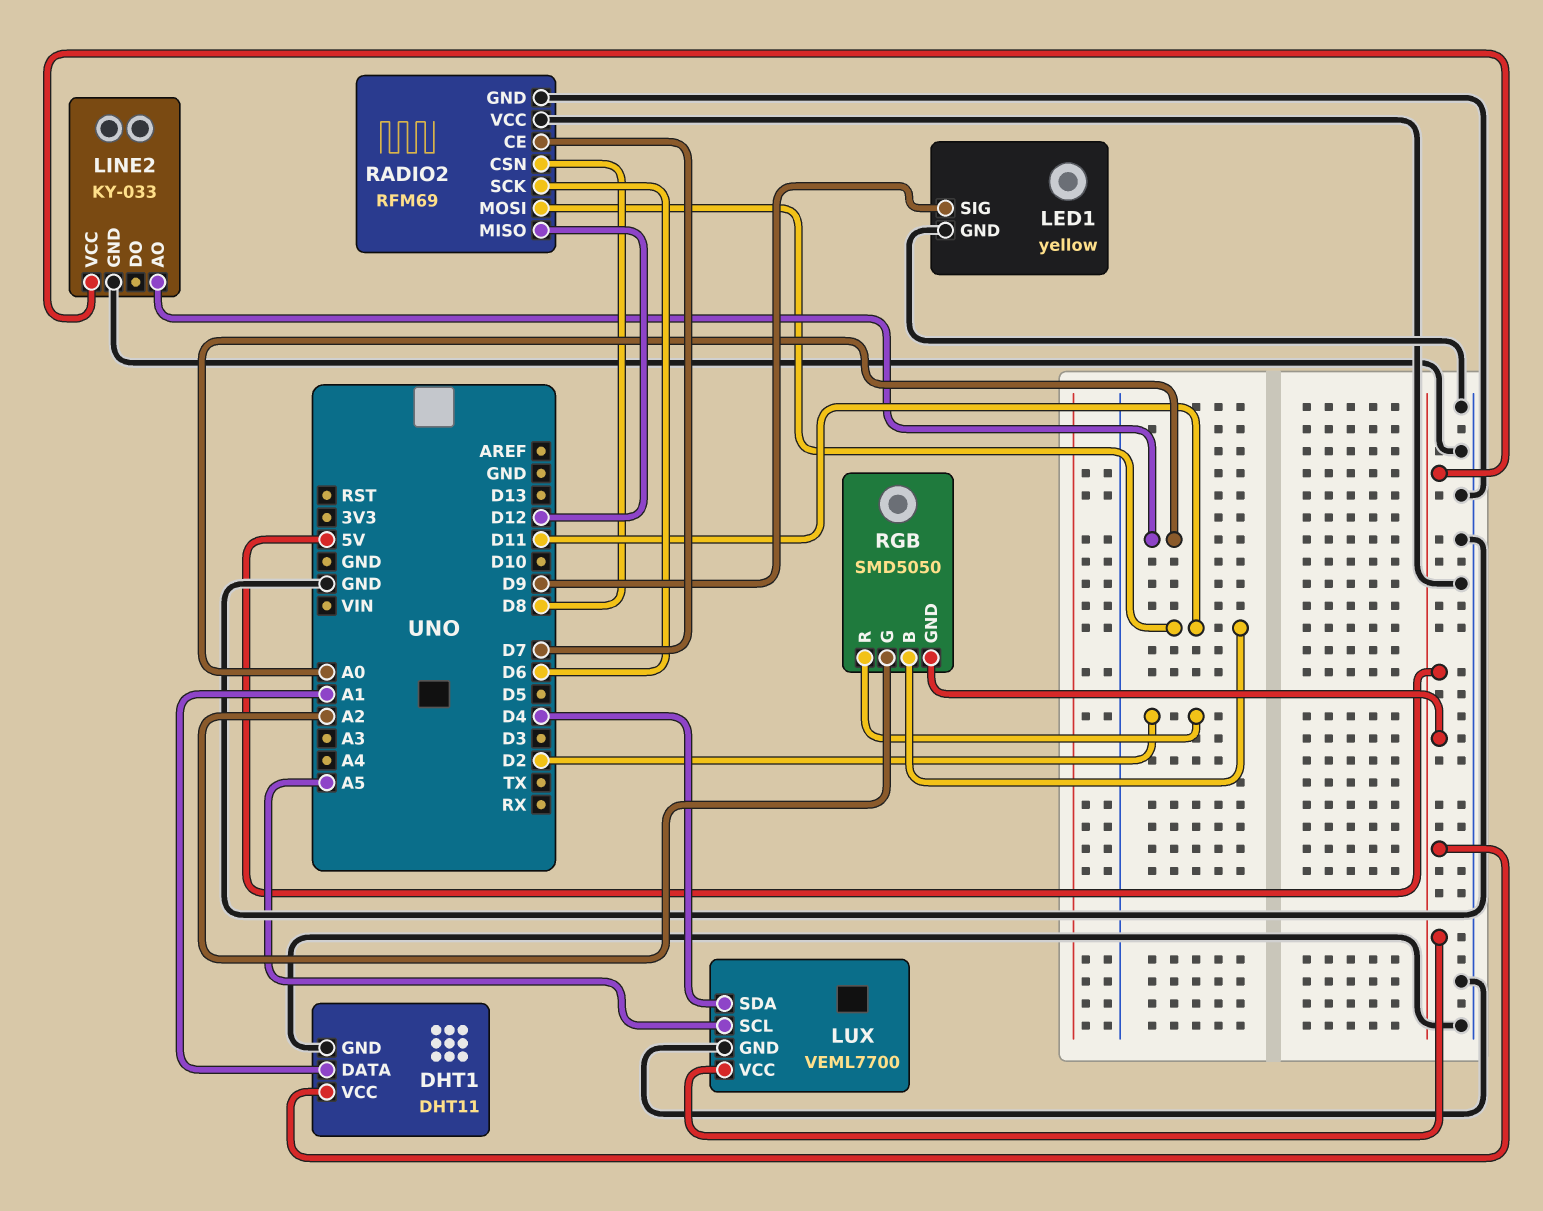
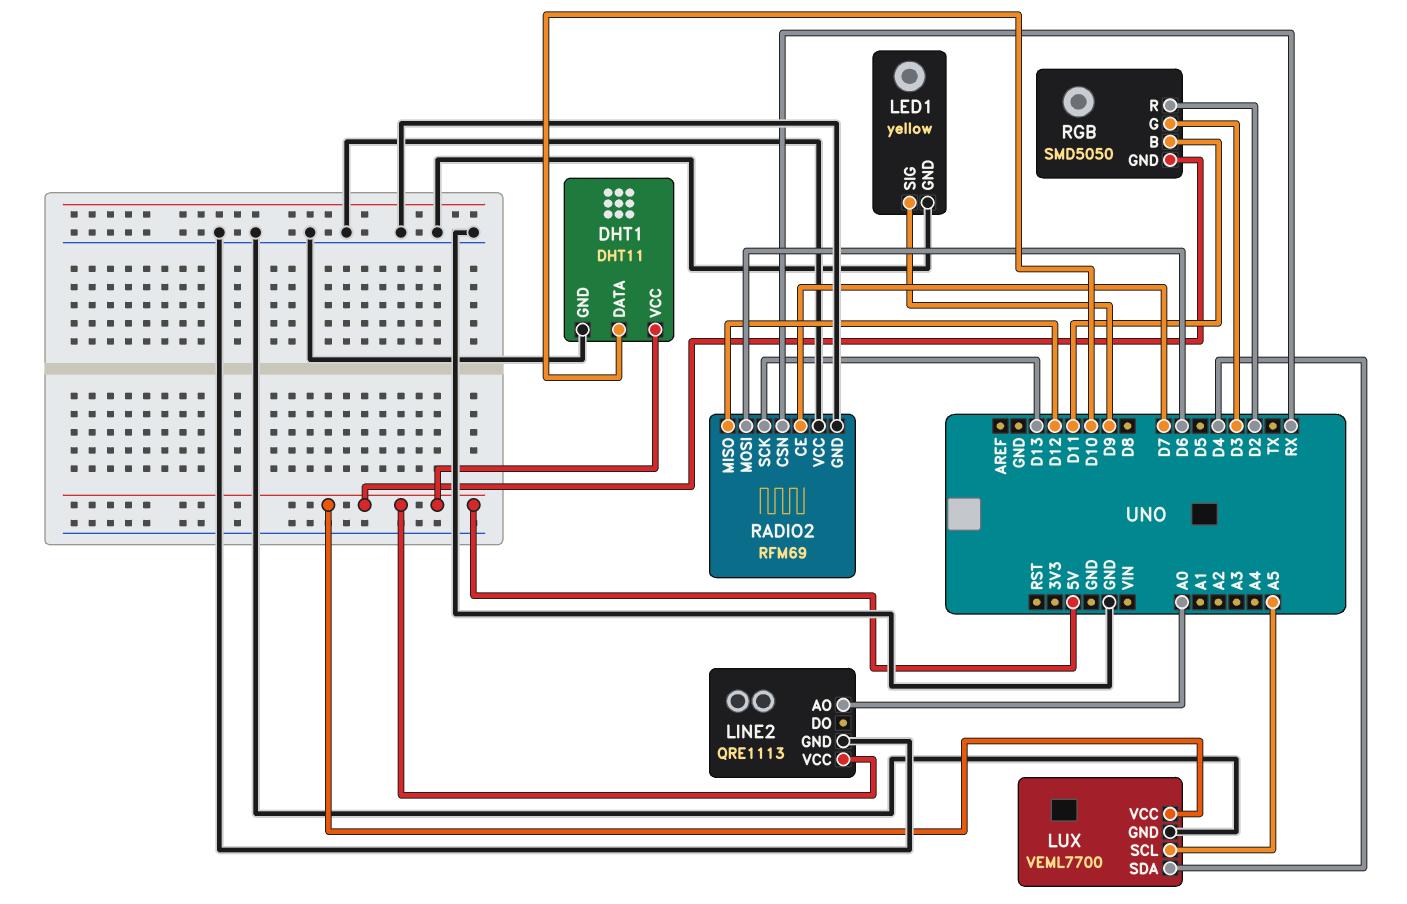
DHT1 pin DATA: A1 -> D10
LINE2: KY-033 -> QRE1113
RADIO2 pin CSN: D8 -> RX
RADIO2 pin MOSI: D11 -> D6
RADIO2 pin SCK: D6 -> D13
RGB pin G: A2 -> D3

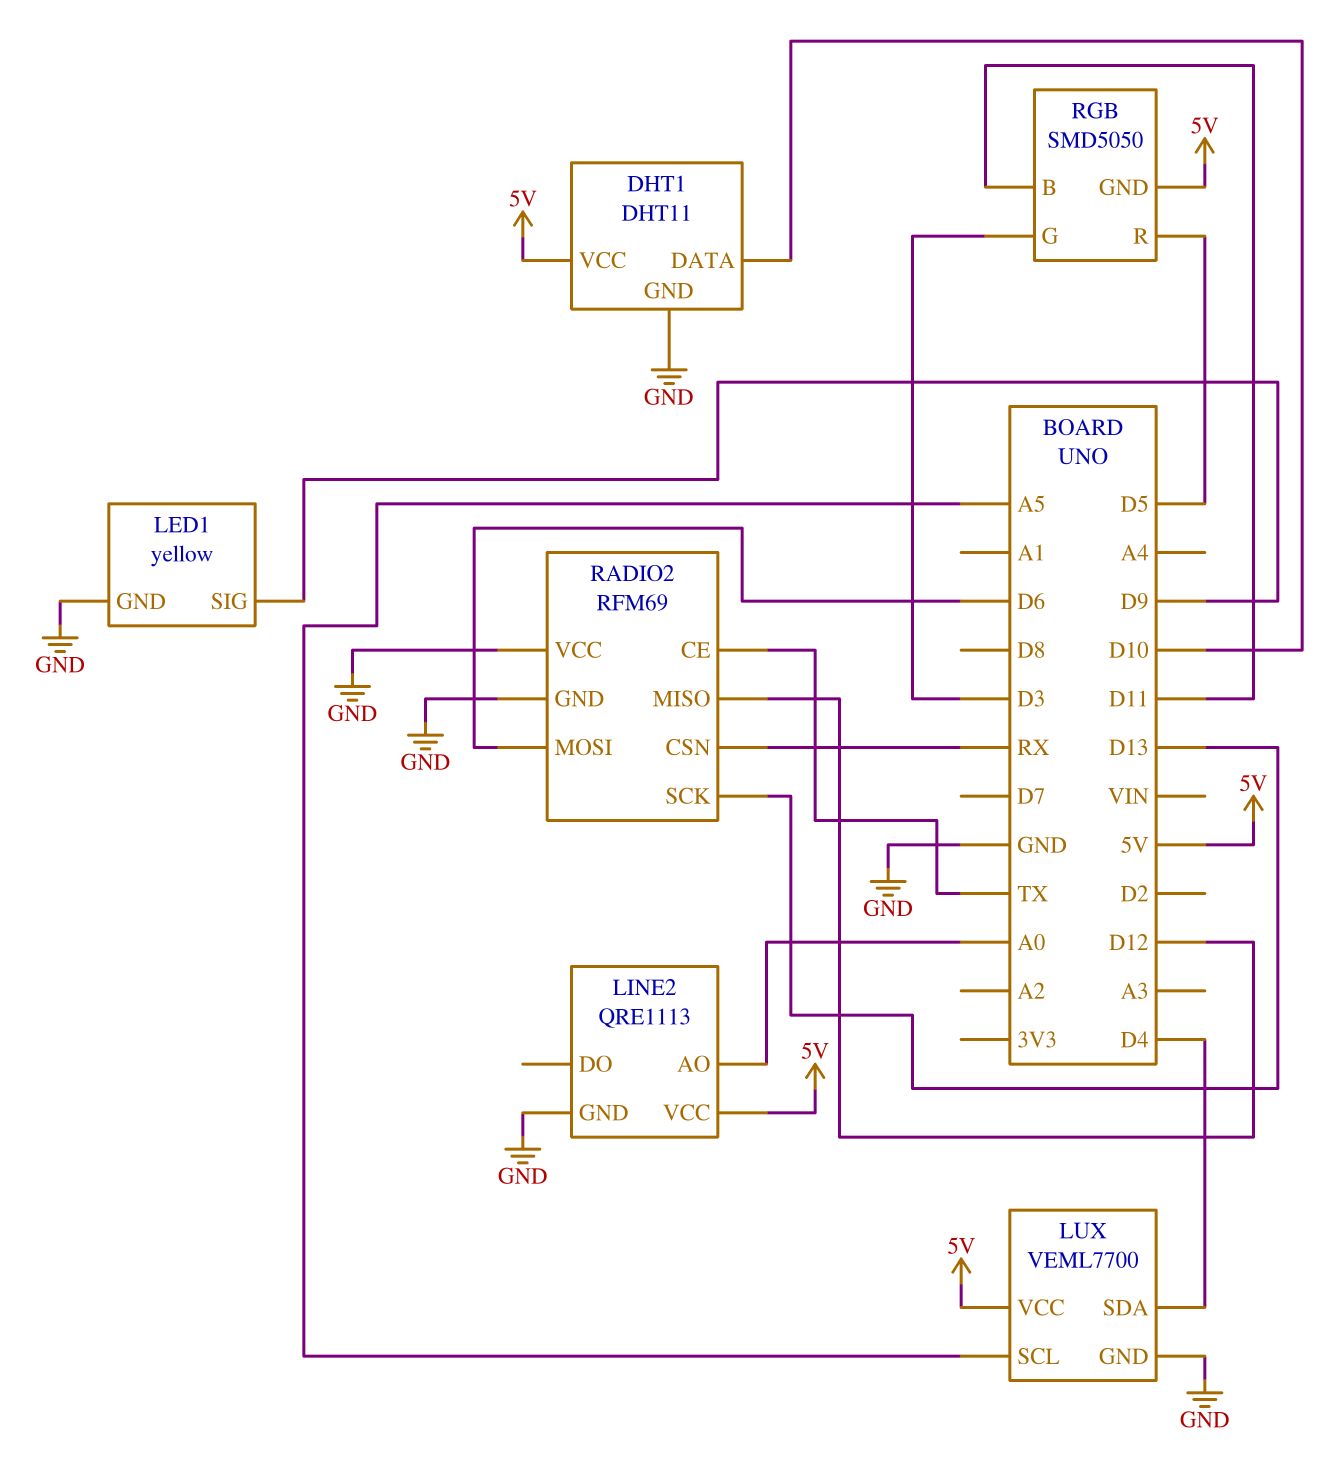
RADIO2 pin CE: D7 -> TX
RGB pin R: D2 -> D5

